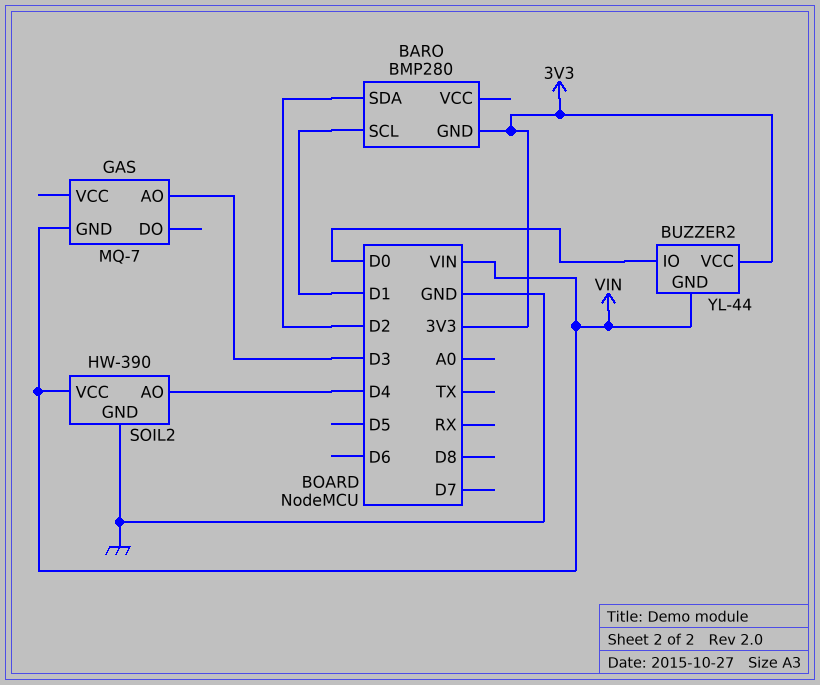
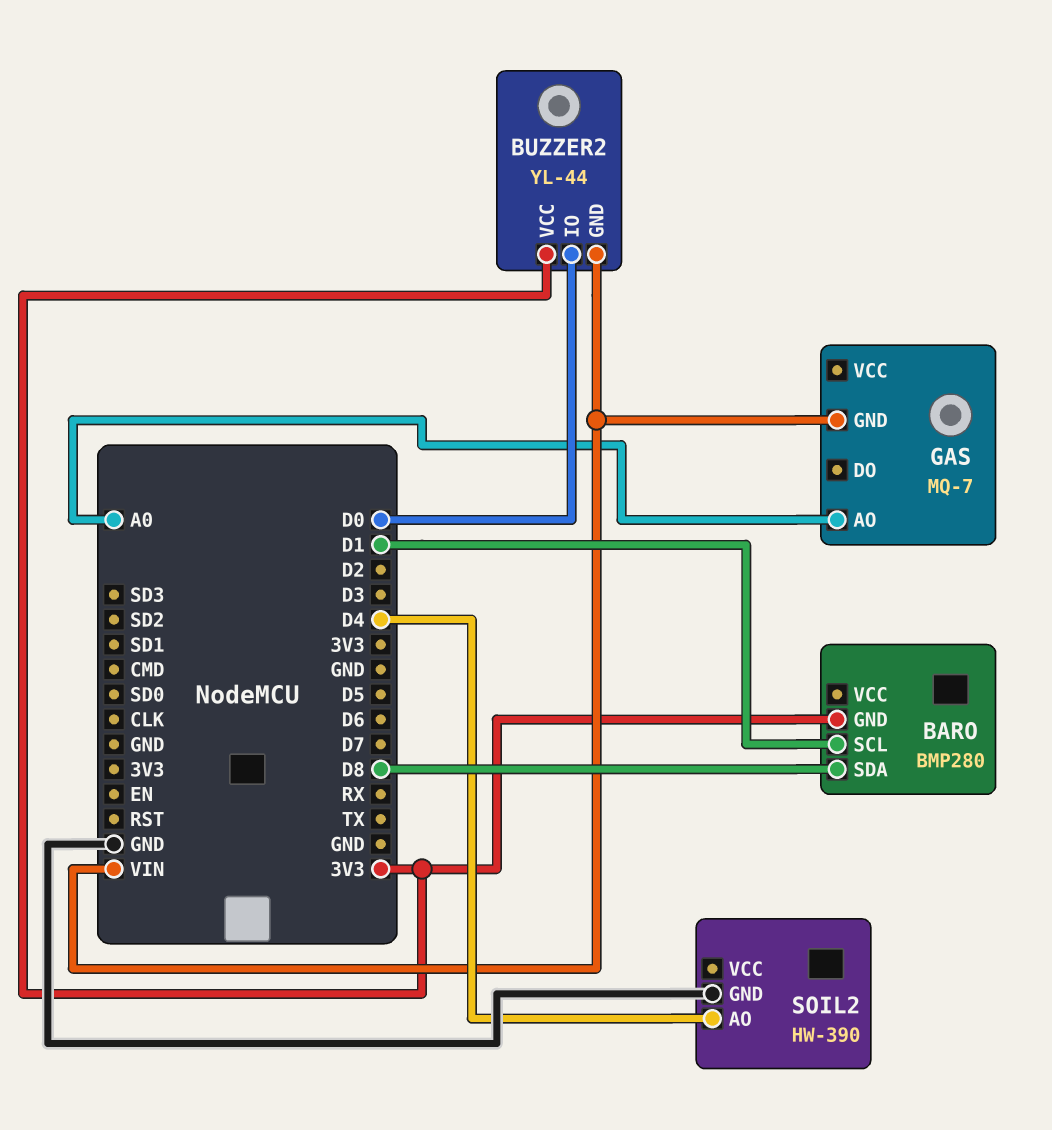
BARO pin SDA: D2 -> D8
GAS pin AO: D3 -> A0
SOIL2 pin VCC: VIN -> none

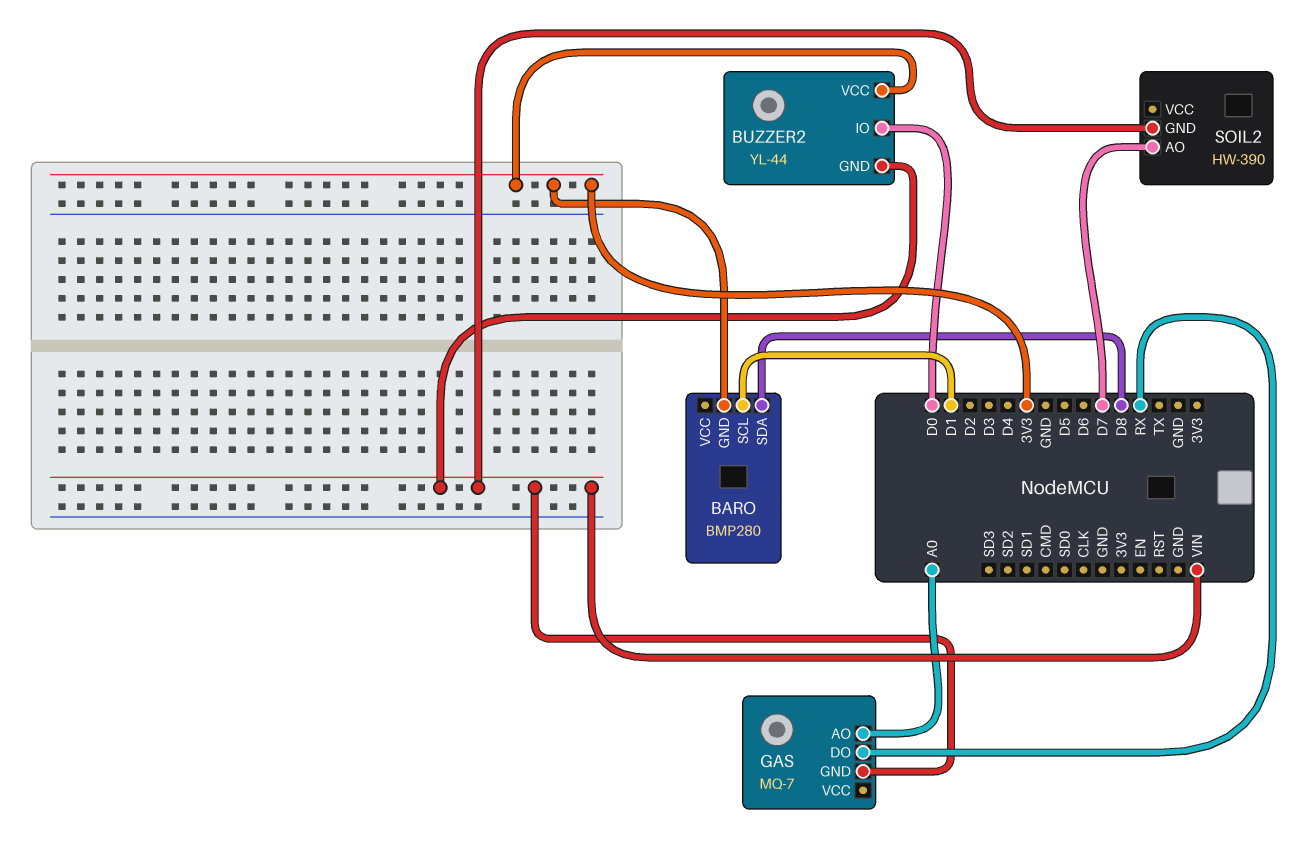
GAS pin DO: none -> RX
SOIL2 pin AO: D4 -> D7
SOIL2 pin GND: GND -> VIN

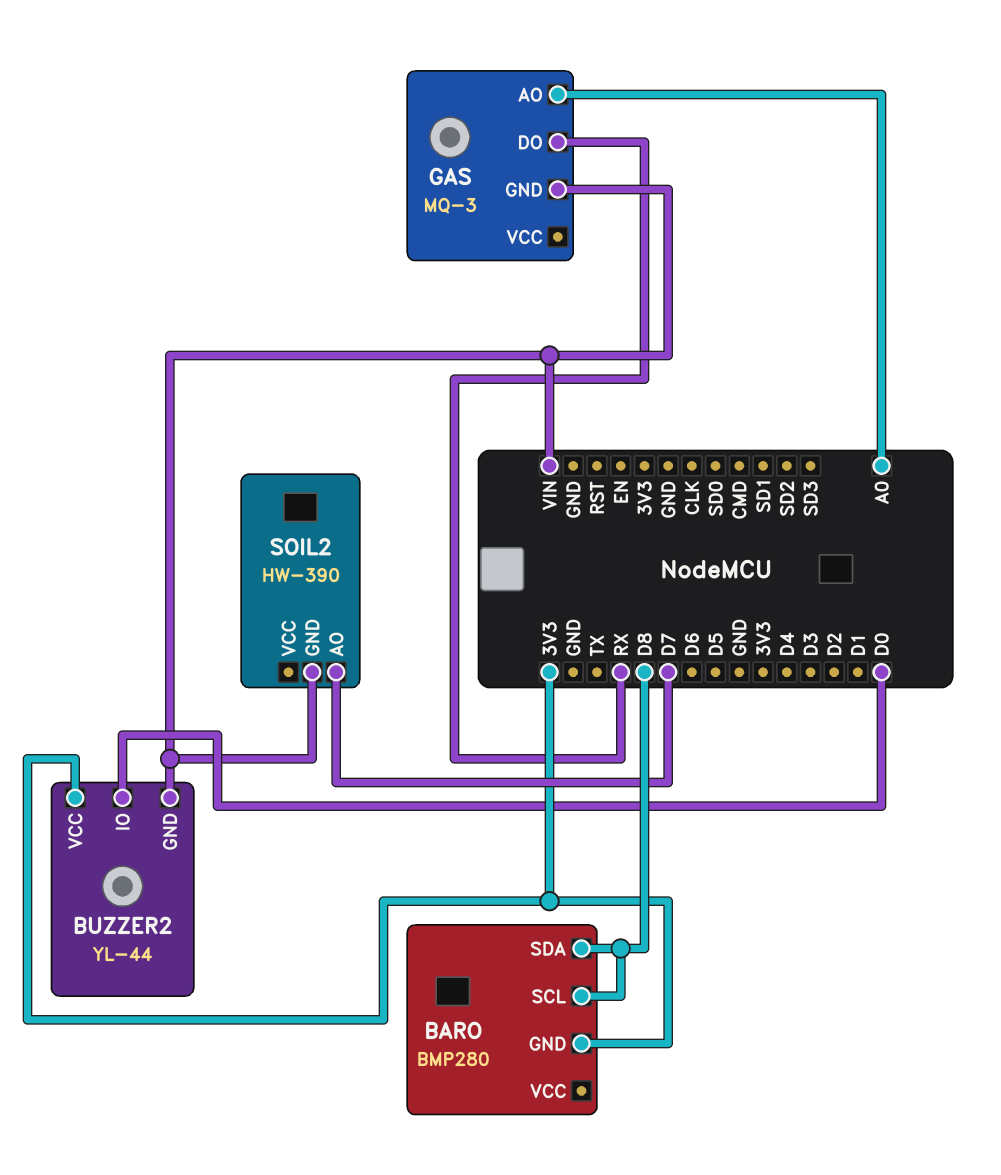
BARO pin SCL: D1 -> D8
GAS: MQ-7 -> MQ-3

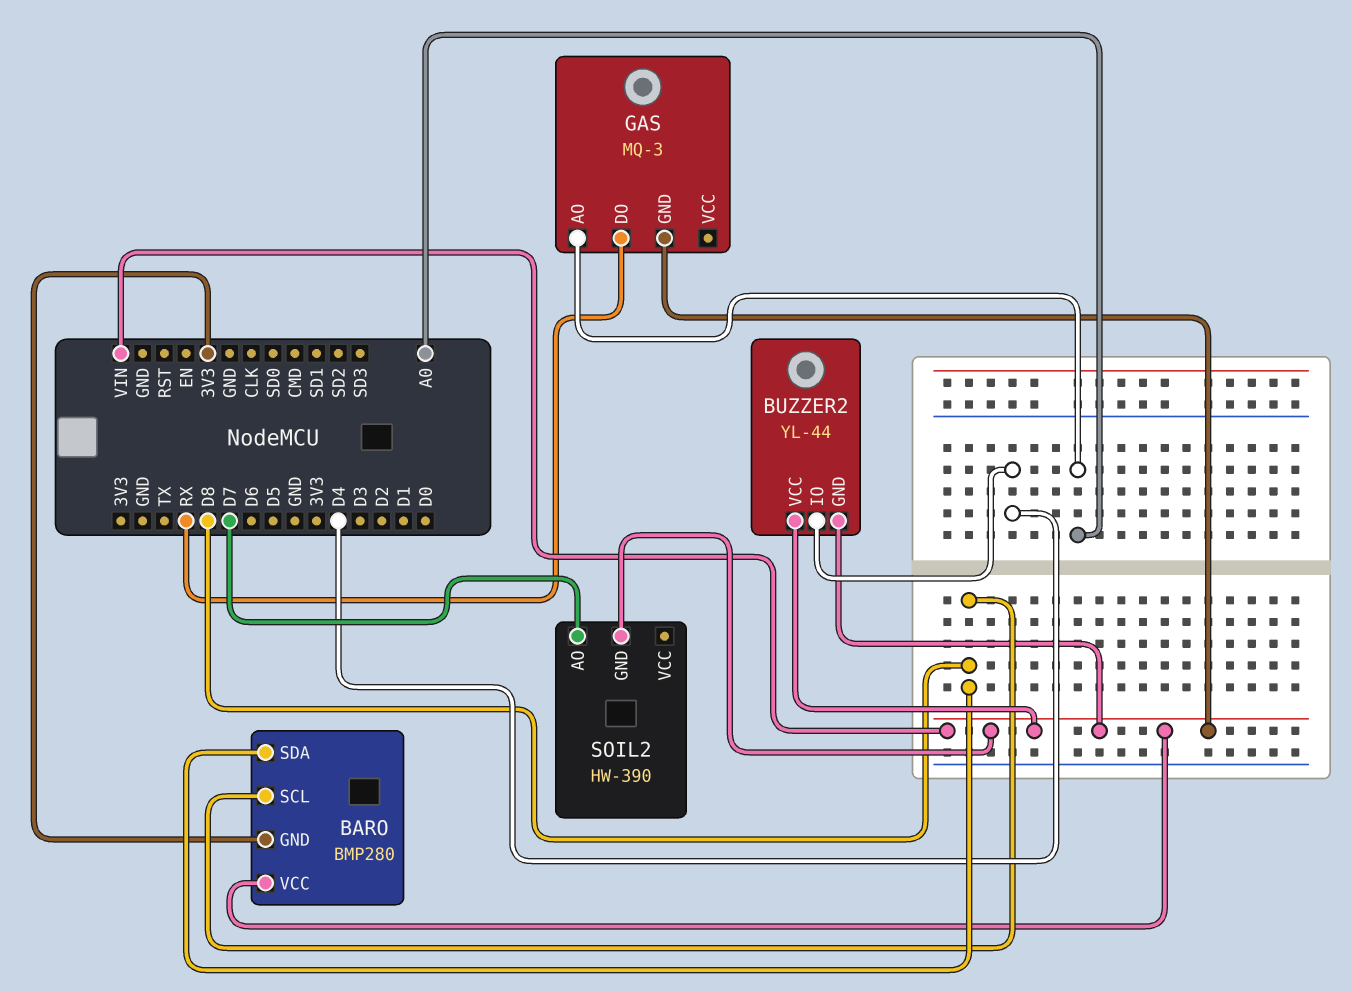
BARO pin VCC: none -> VIN
BUZZER2 pin IO: D0 -> D4
BUZZER2 pin VCC: 3V3 -> VIN

